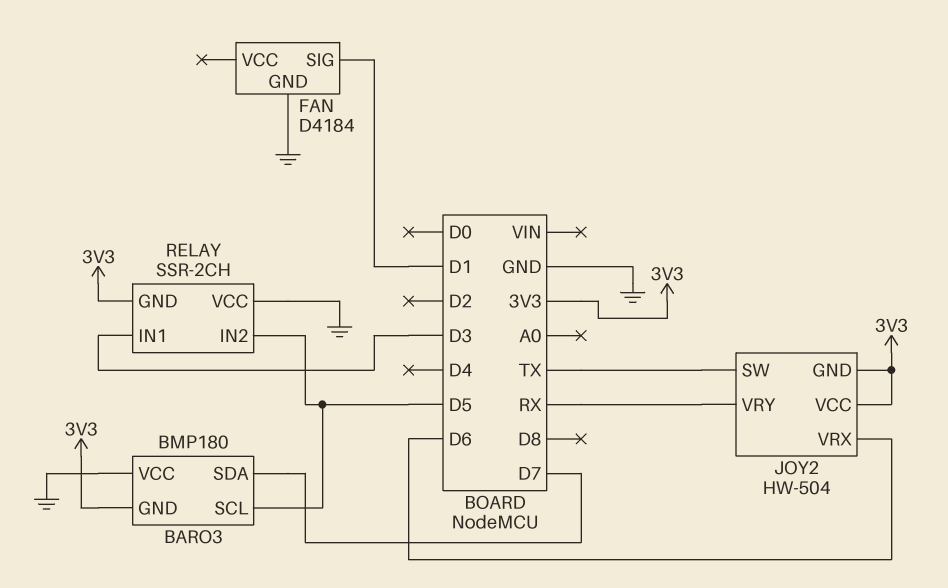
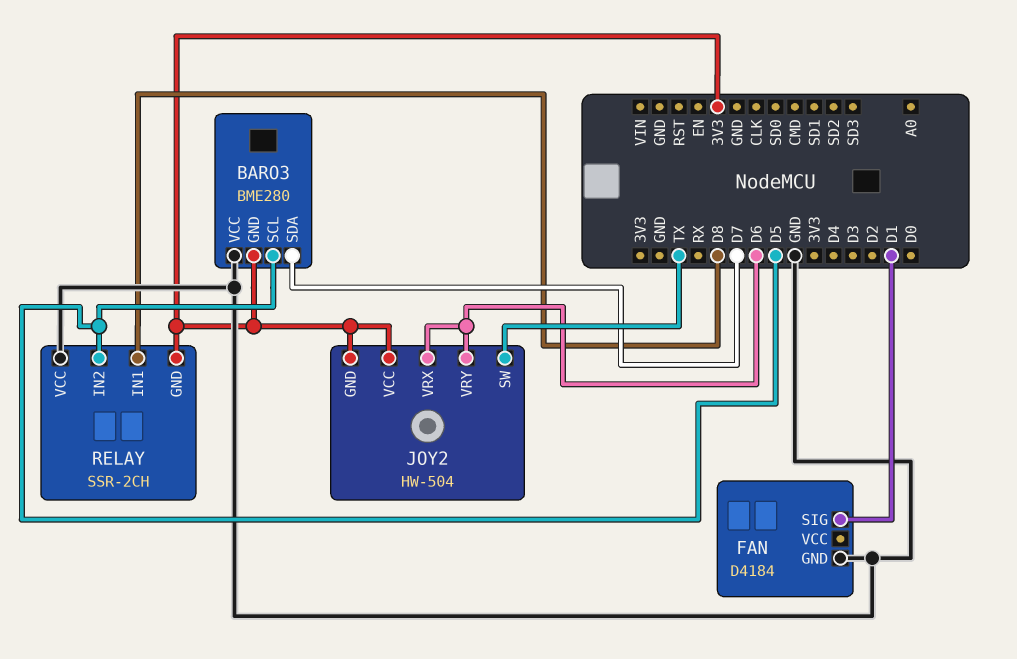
BARO3: BMP180 -> BME280
JOY2 pin VRY: RX -> D6
RELAY pin IN1: D3 -> D8

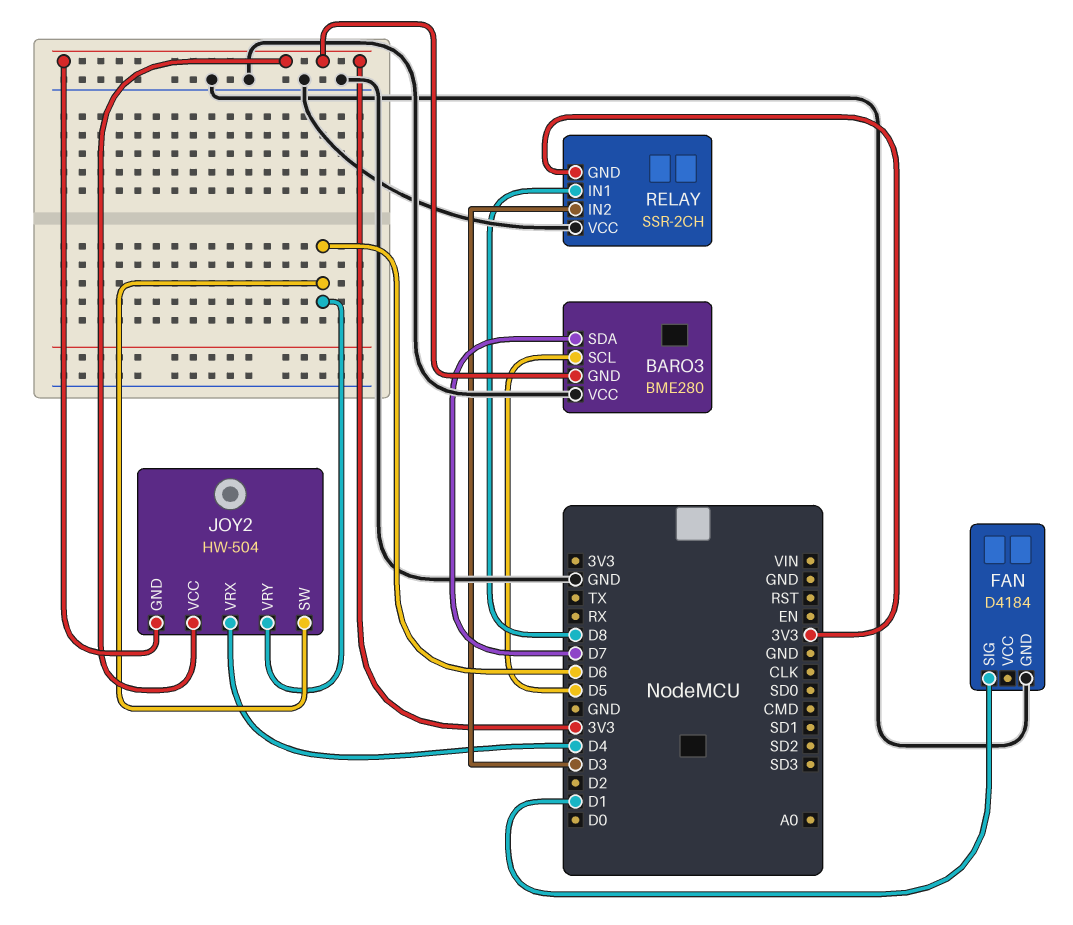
JOY2 pin SW: TX -> D6
JOY2 pin VRX: D6 -> D4
RELAY pin IN2: D5 -> D3

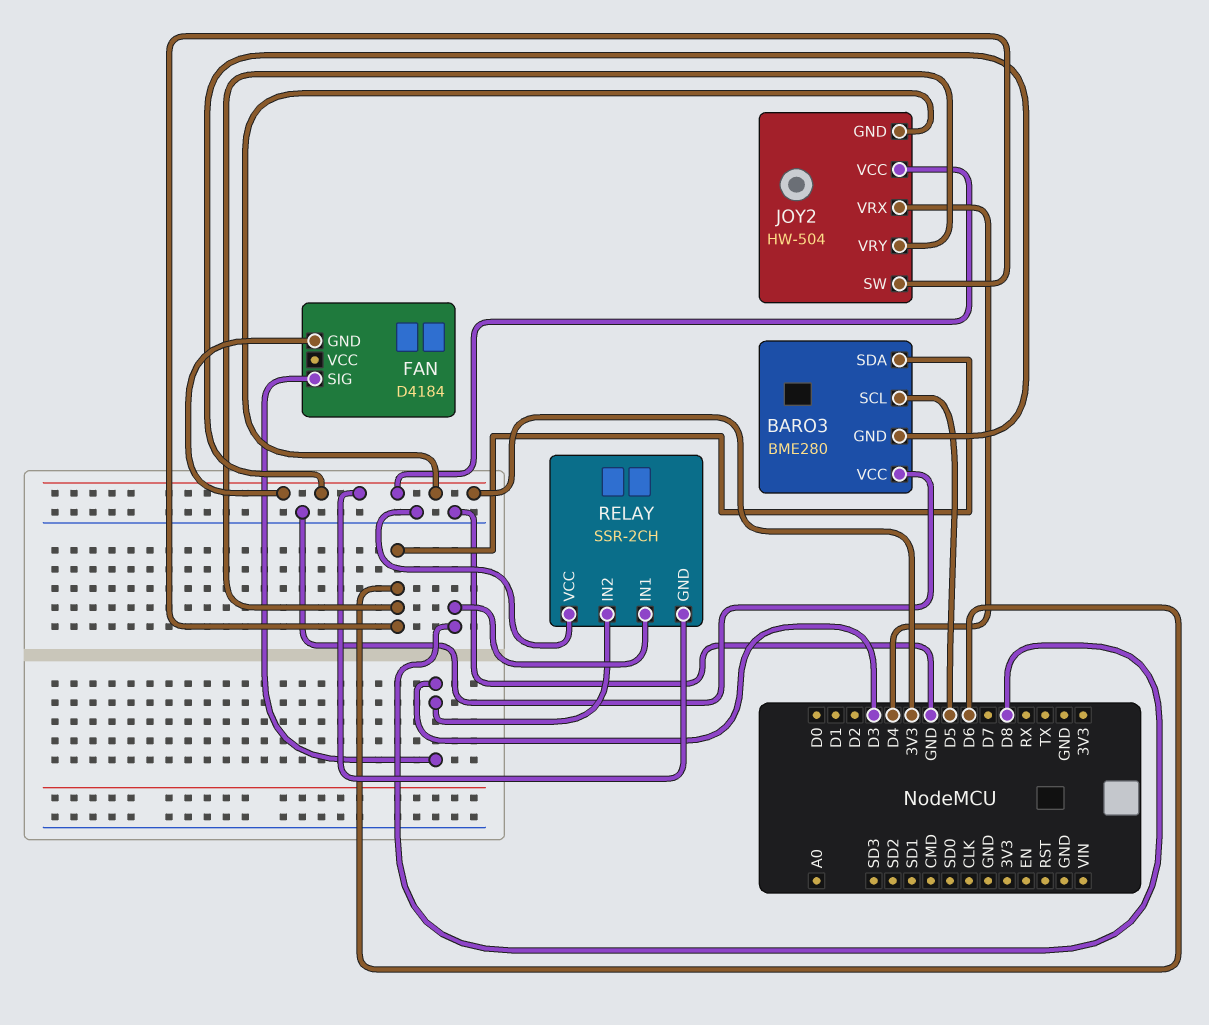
BARO3 pin SDA: D7 -> D6
FAN pin GND: GND -> 3V3
FAN pin SIG: D1 -> D3

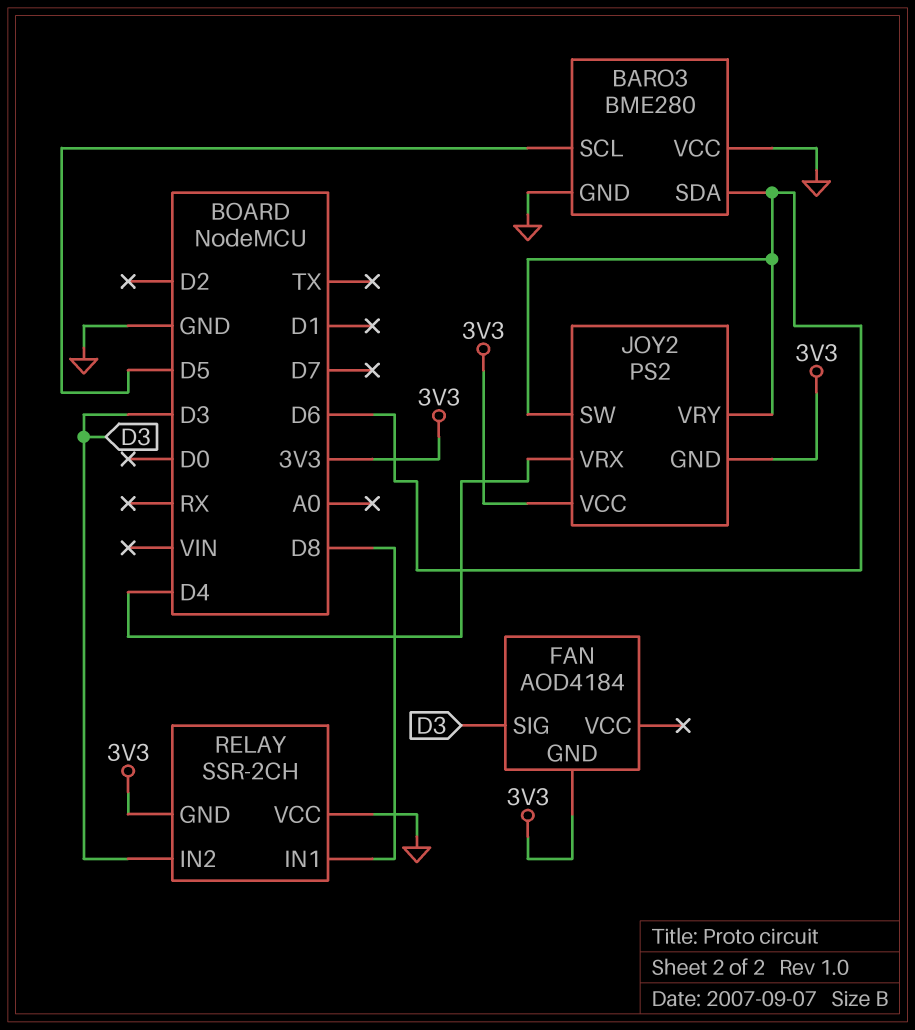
BARO3 pin GND: 3V3 -> GND
FAN: D4184 -> AOD4184
JOY2: HW-504 -> PS2

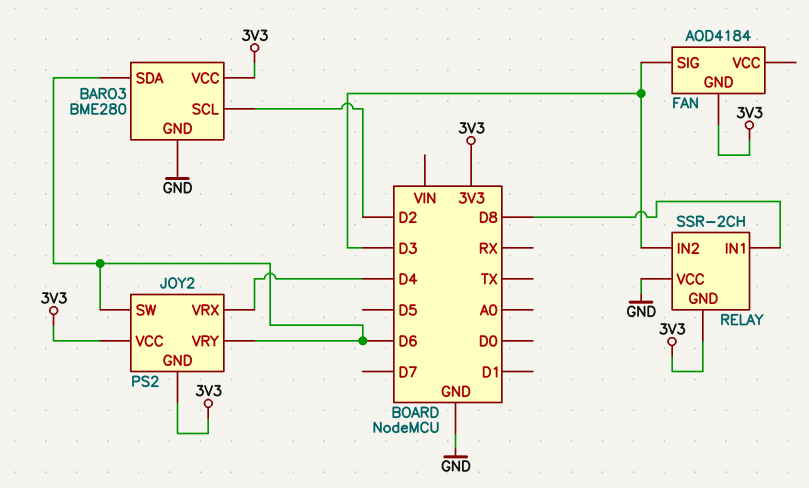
BARO3 pin SCL: D5 -> D2
BARO3 pin VCC: GND -> 3V3

